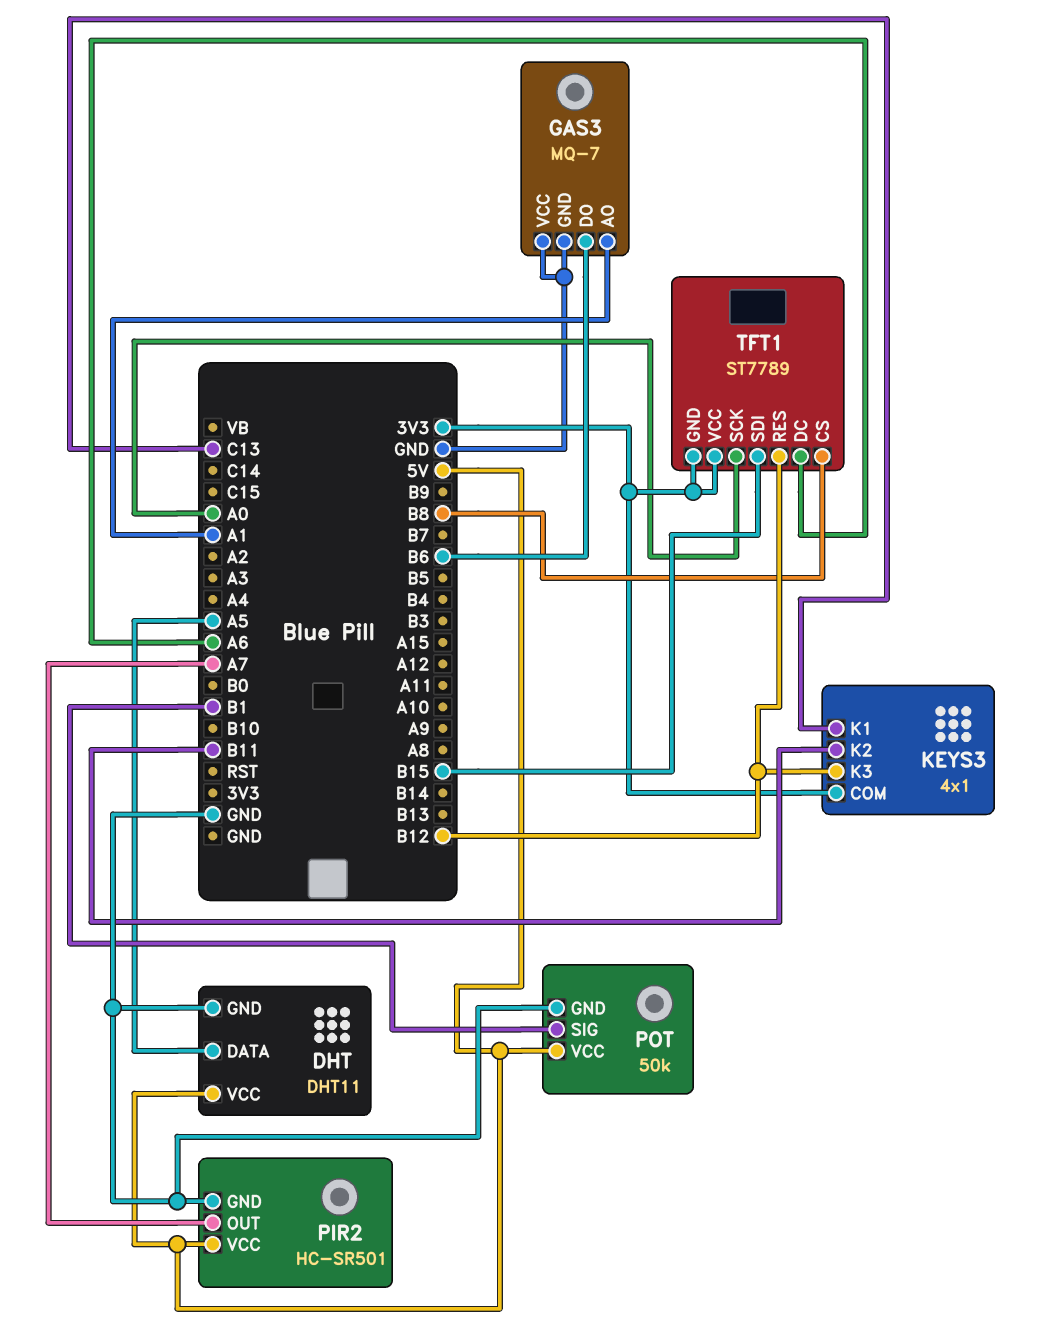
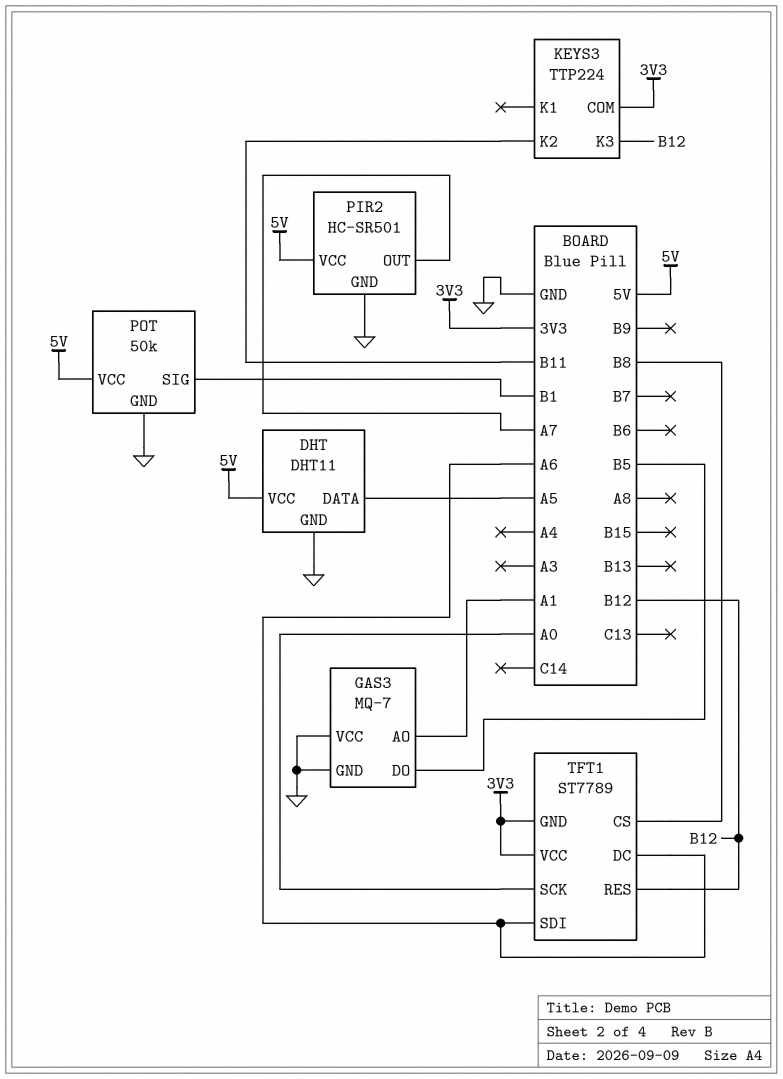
GAS3 pin DO: B6 -> B5
KEYS3: 4x1 -> TTP224
KEYS3 pin K1: C13 -> none
TFT1 pin SDI: B15 -> A6

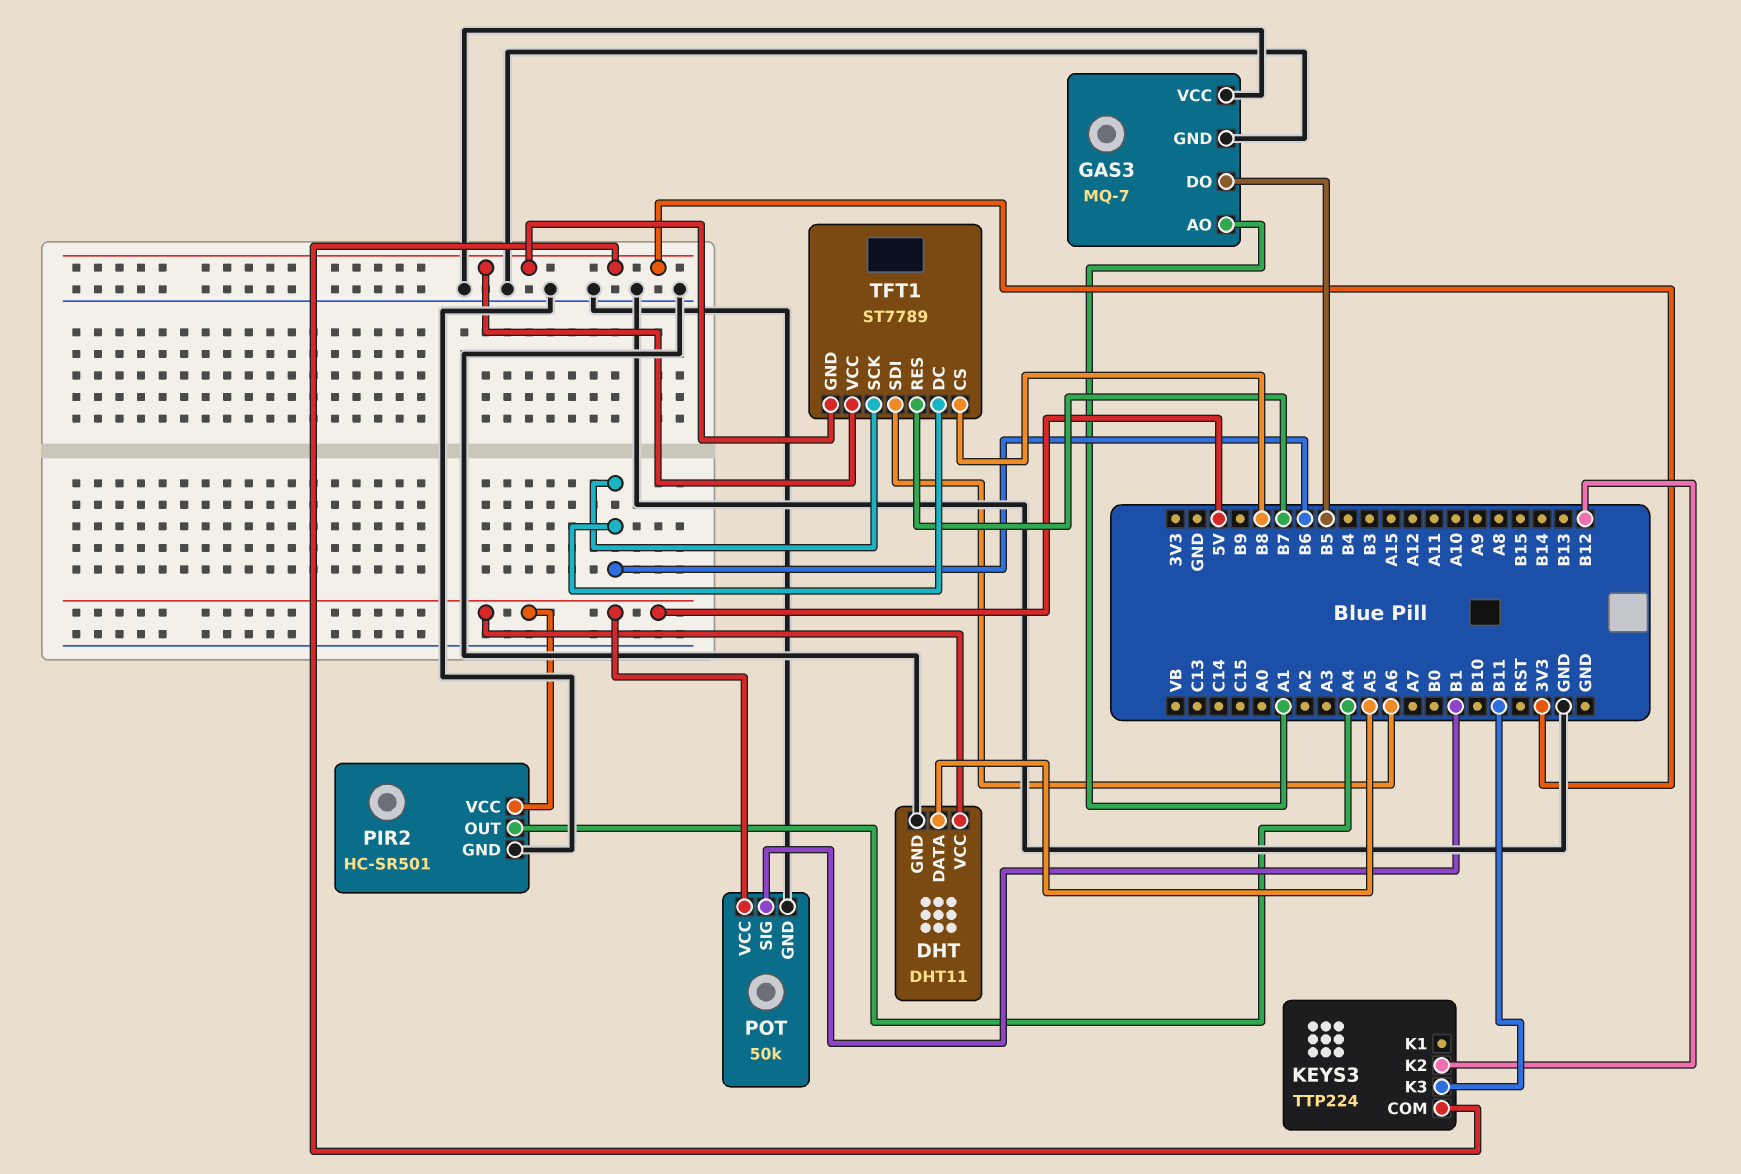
KEYS3 pin K2: B11 -> B12
KEYS3 pin K3: B12 -> B11
PIR2 pin OUT: A7 -> A4
TFT1 pin DC: A6 -> B6
TFT1 pin RES: B12 -> B7
TFT1 pin SCK: A0 -> B6

